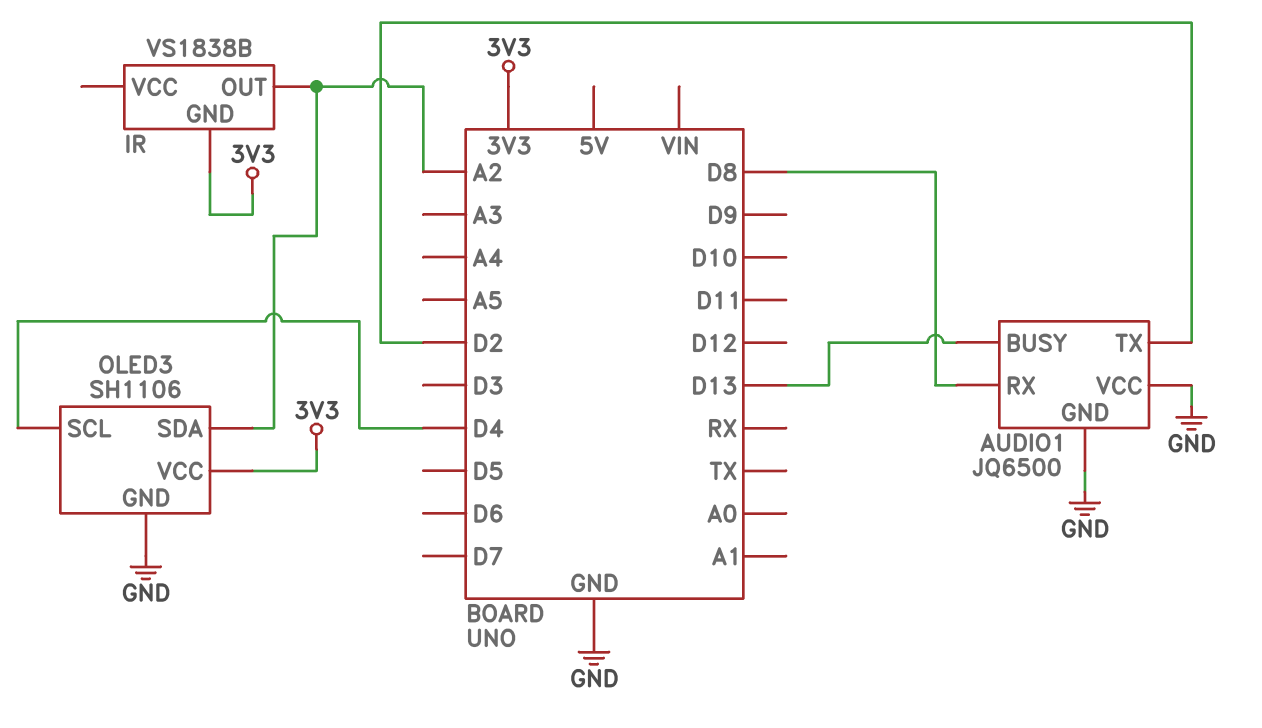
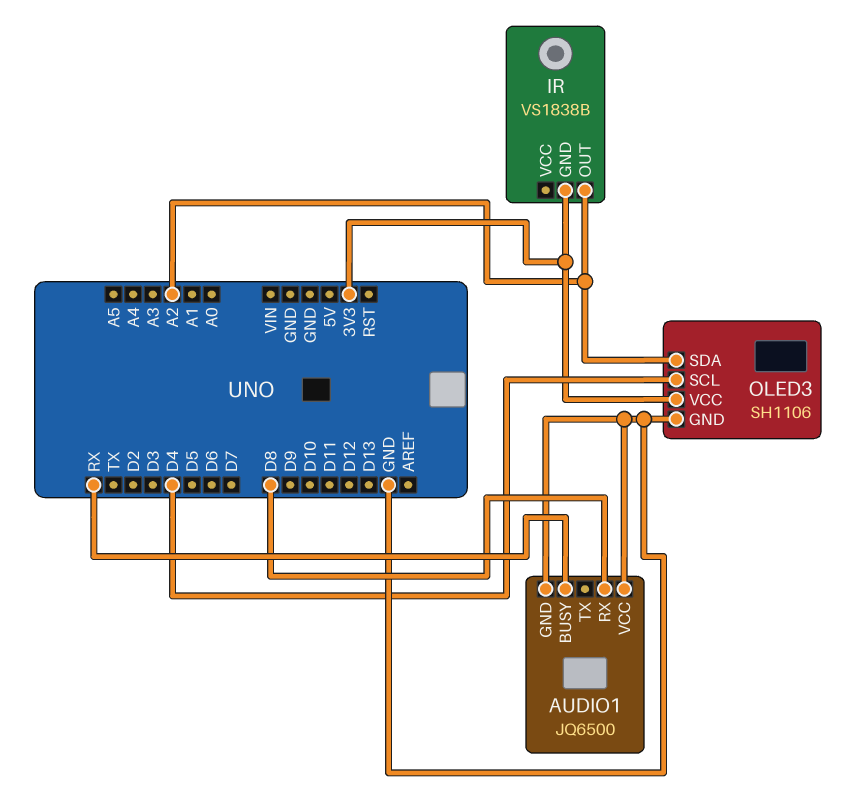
AUDIO1 pin BUSY: D13 -> RX
AUDIO1 pin TX: D2 -> none

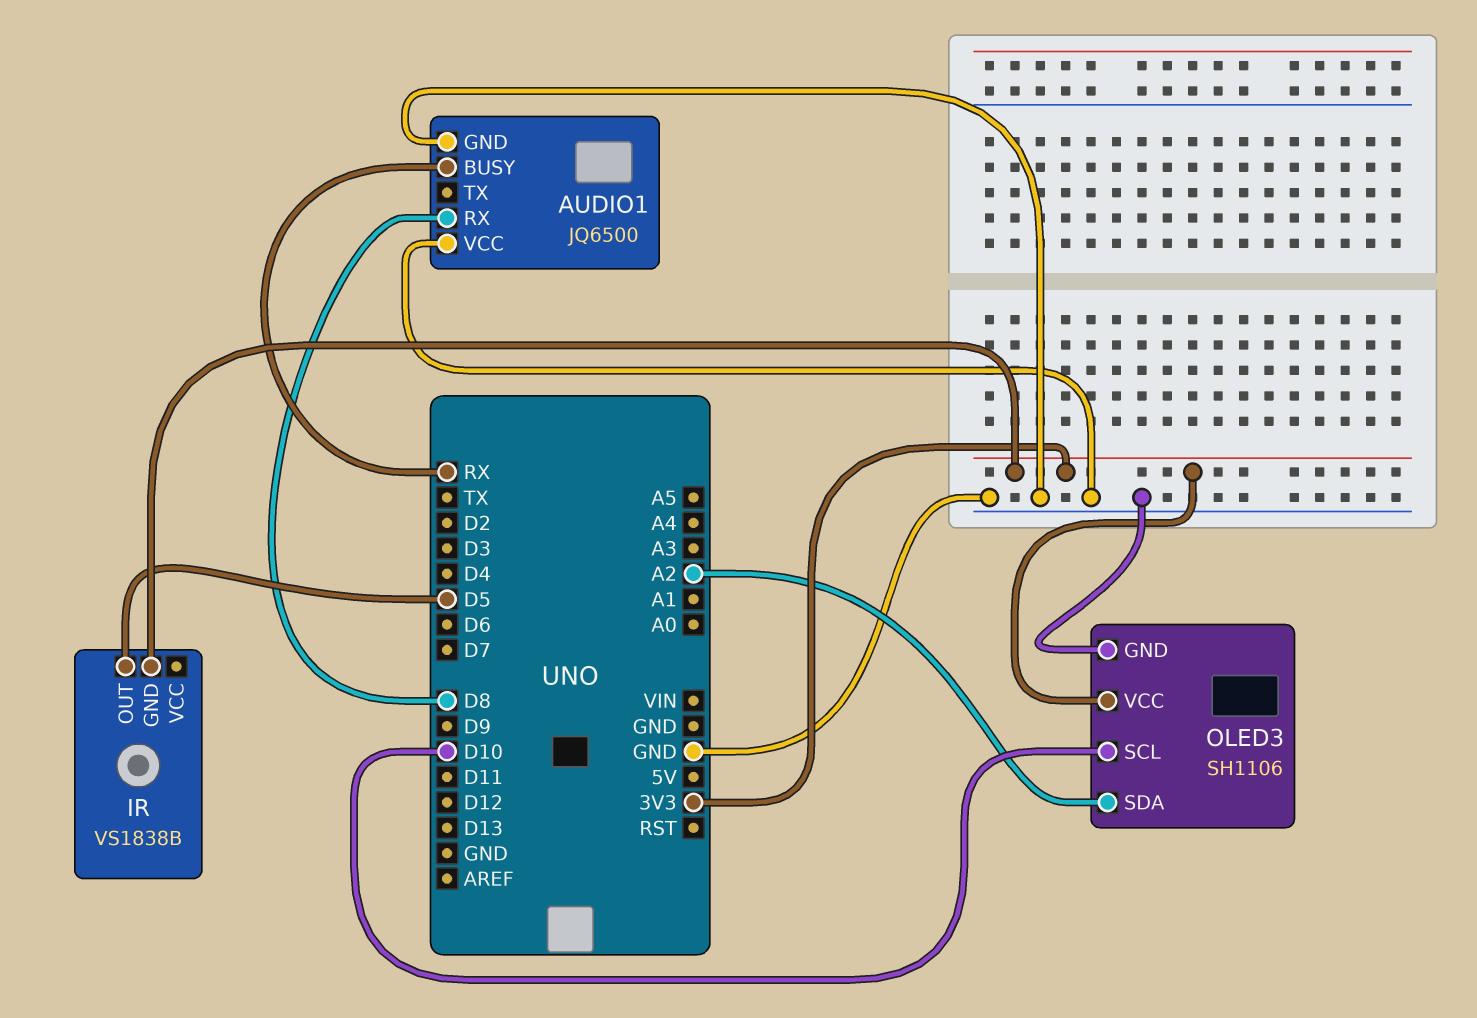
IR pin OUT: A2 -> D5
OLED3 pin SCL: D4 -> D10

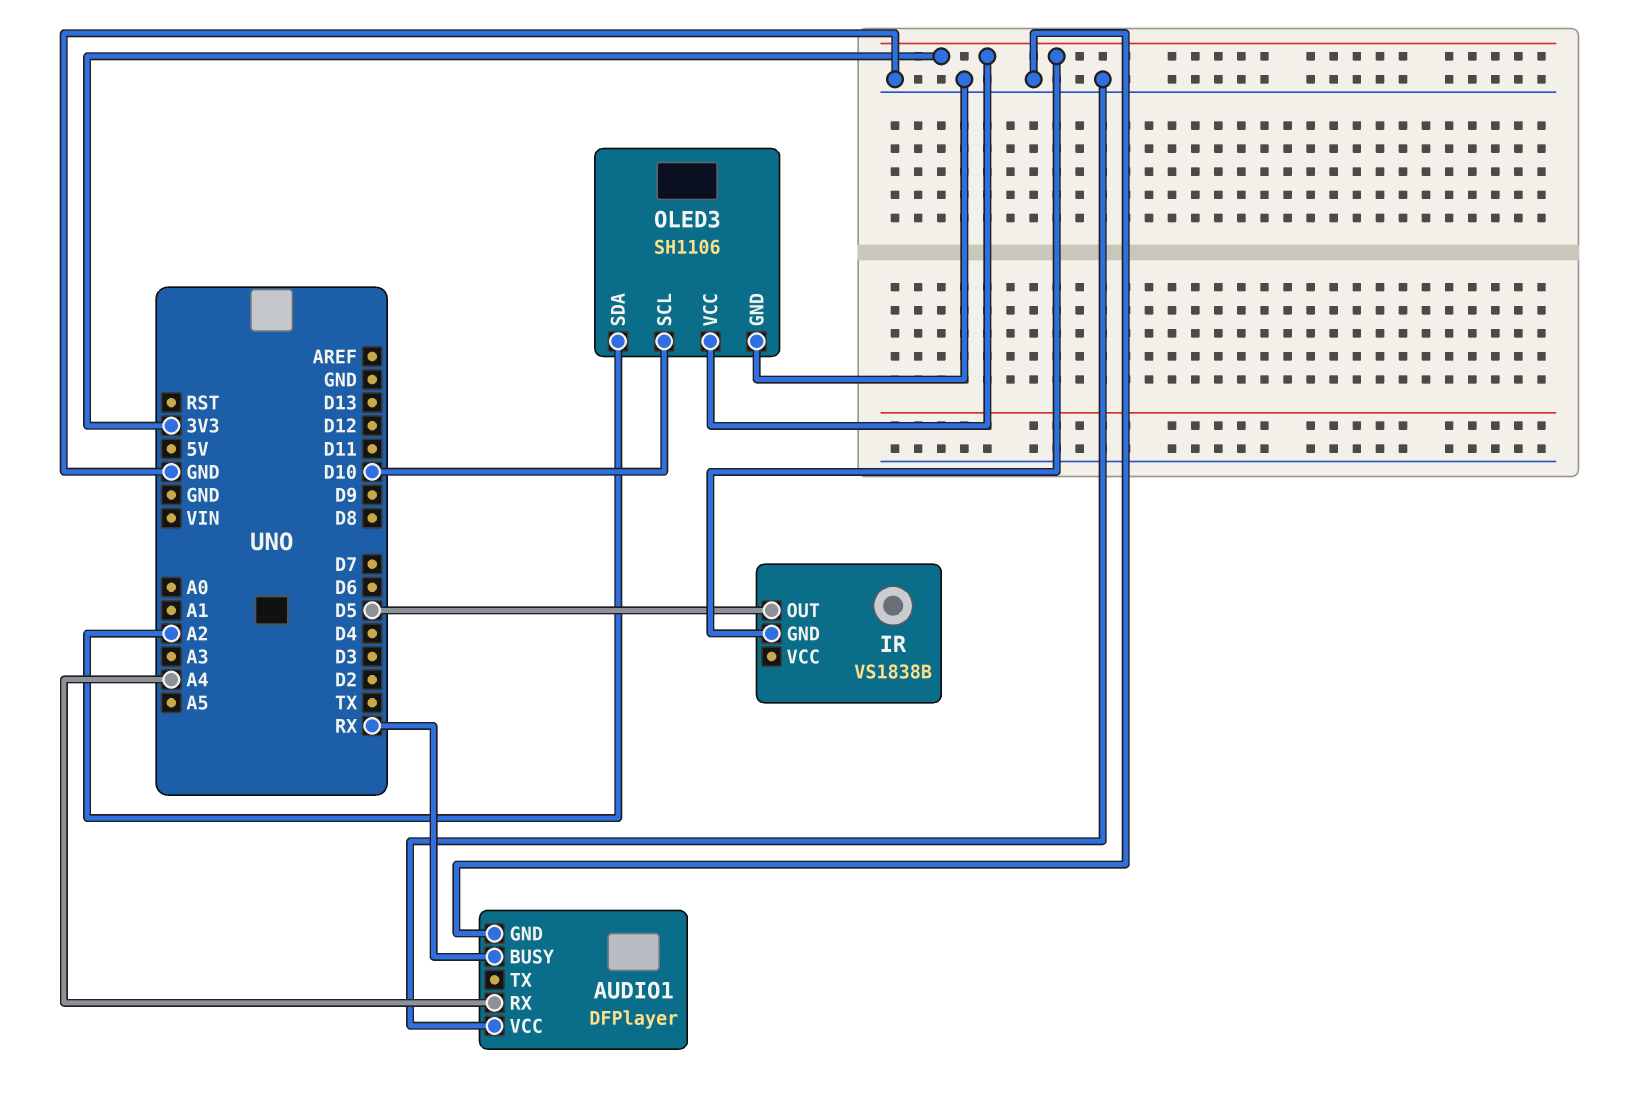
AUDIO1: JQ6500 -> DFPlayer
AUDIO1 pin RX: D8 -> A4

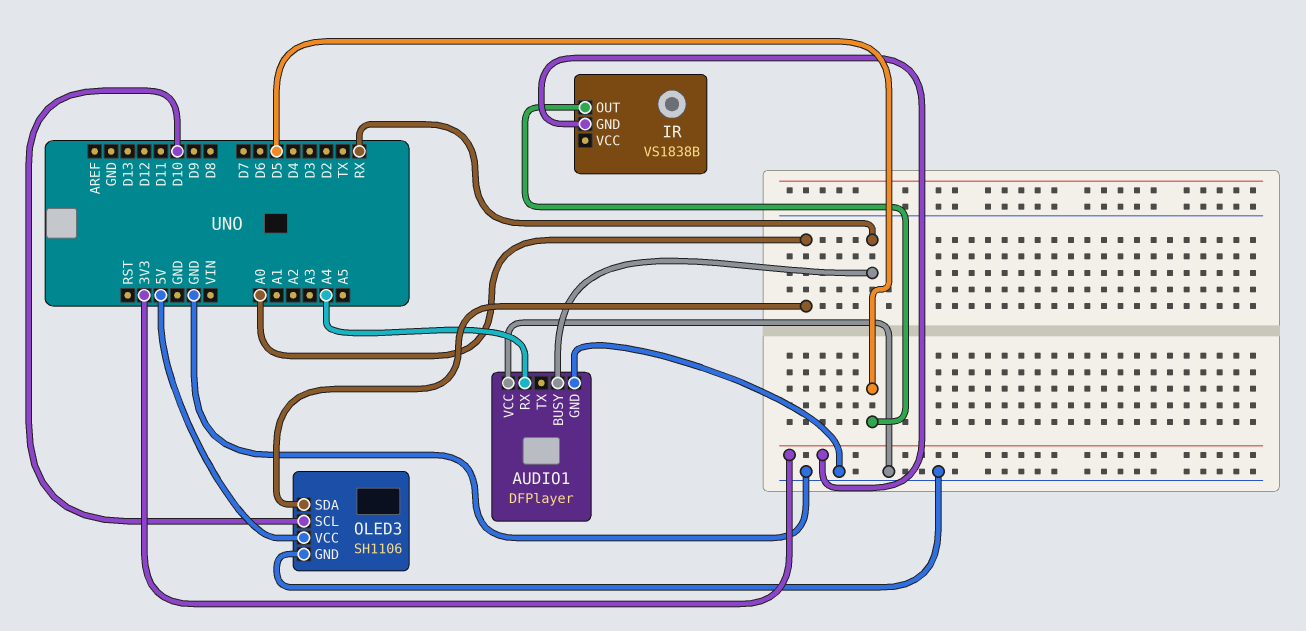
OLED3 pin SDA: A2 -> A0
OLED3 pin VCC: 3V3 -> 5V

